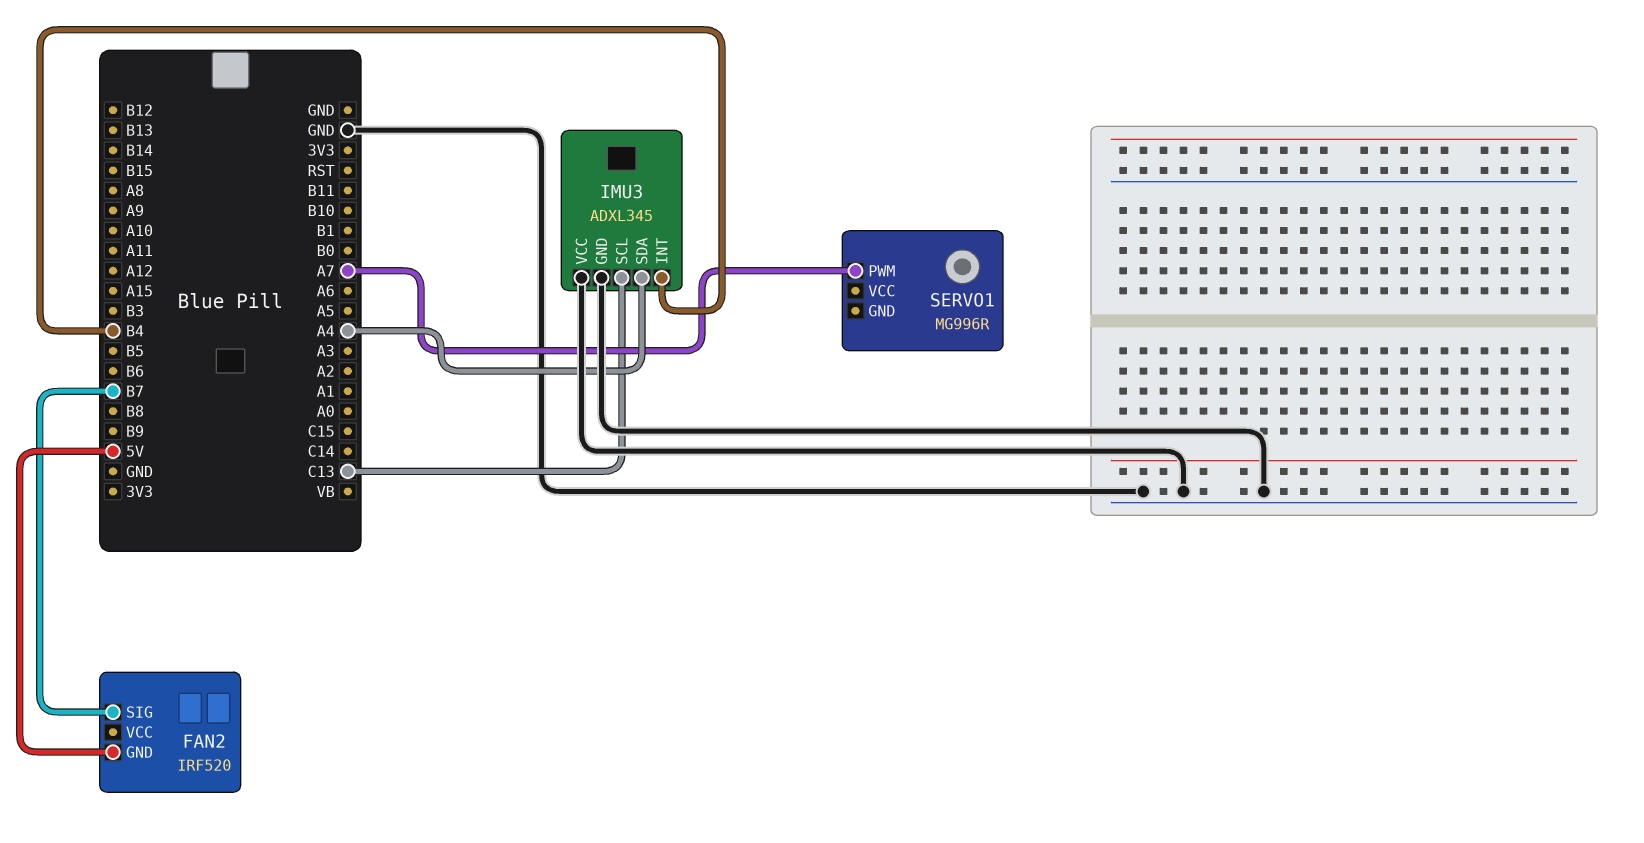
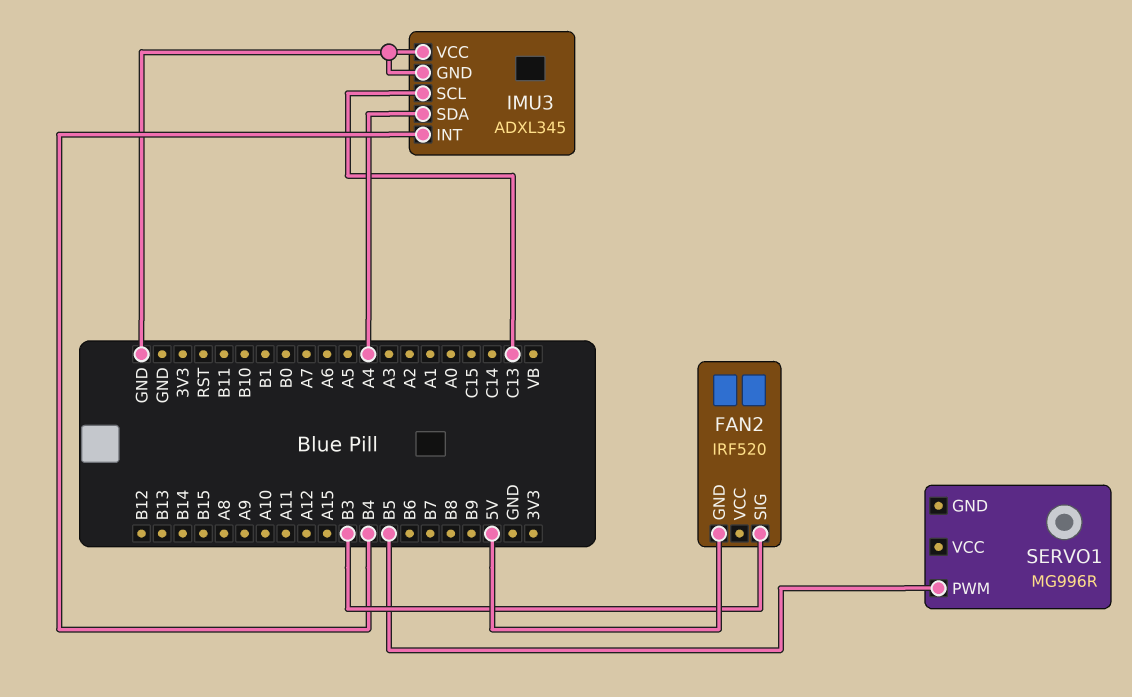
FAN2 pin SIG: B7 -> B3
SERVO1 pin PWM: A7 -> B5

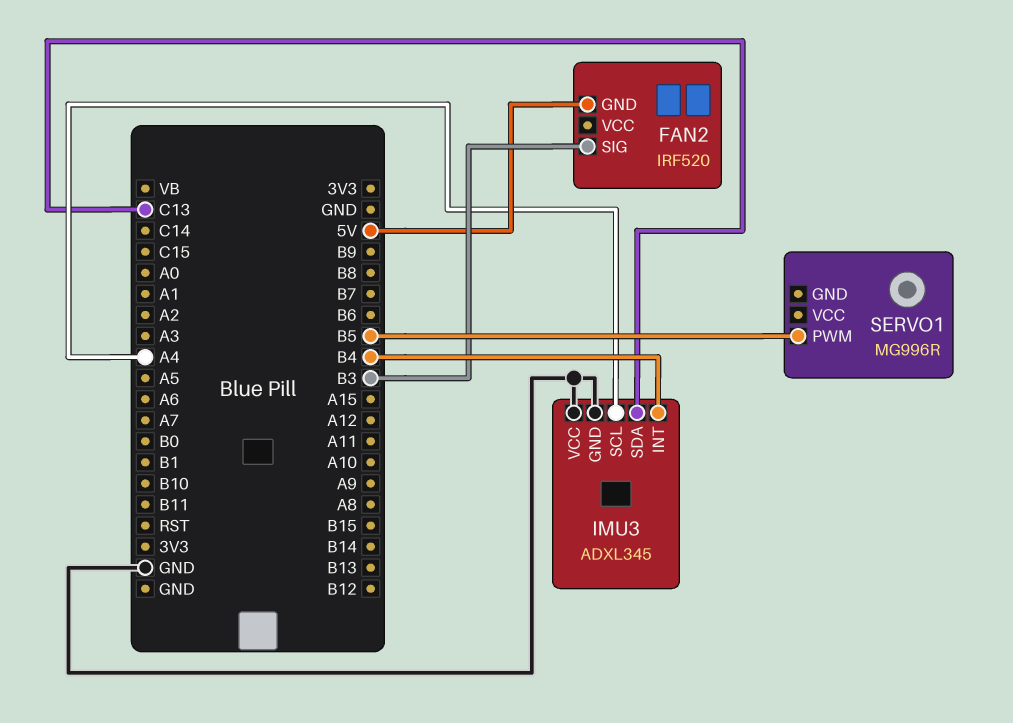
IMU3 pin SCL: C13 -> A4
IMU3 pin SDA: A4 -> C13

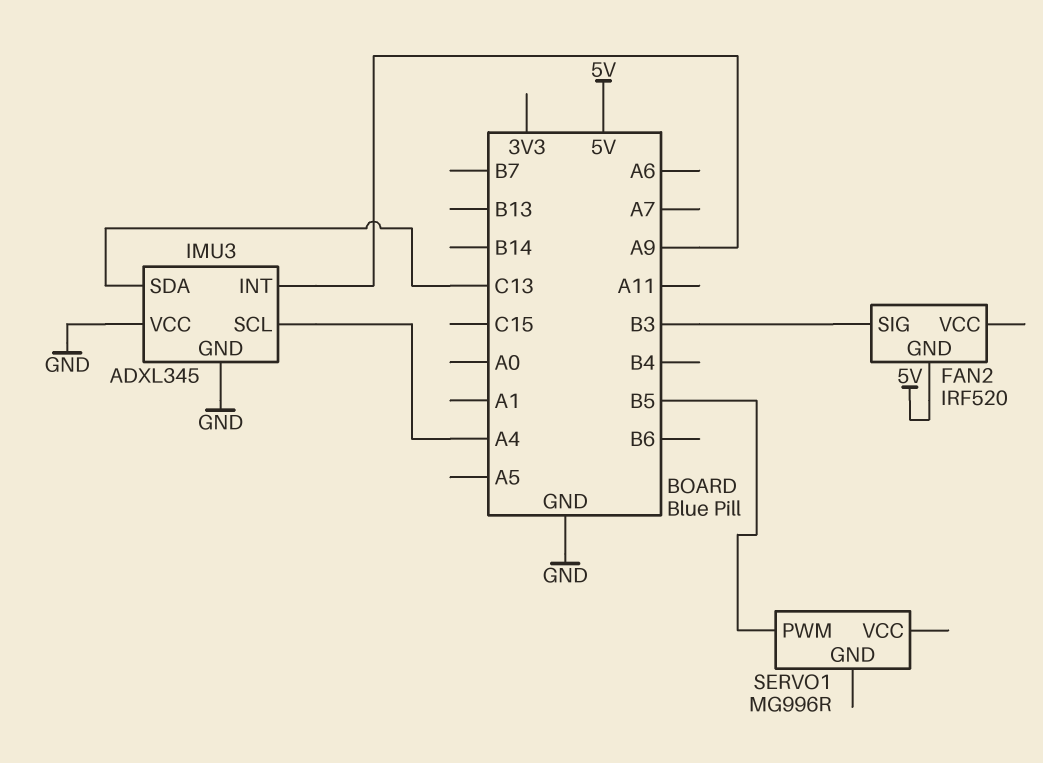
IMU3 pin INT: B4 -> A9

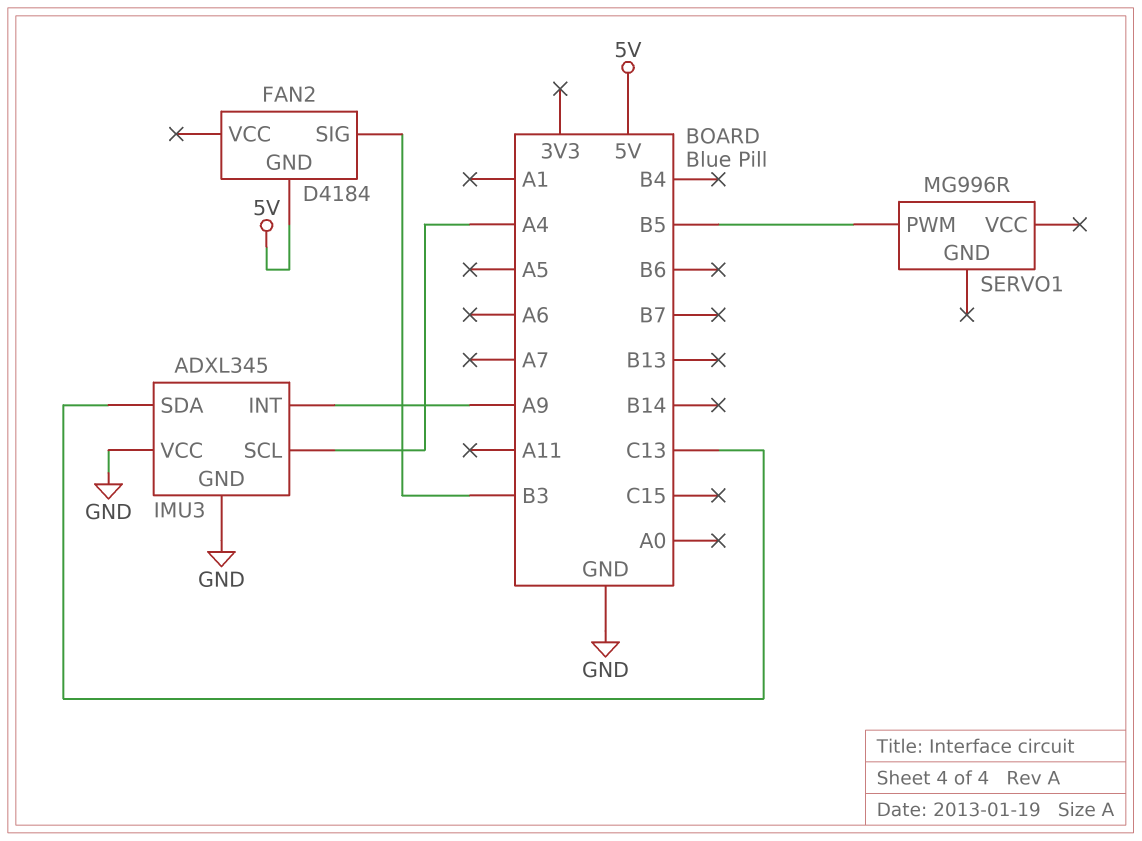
FAN2: IRF520 -> D4184

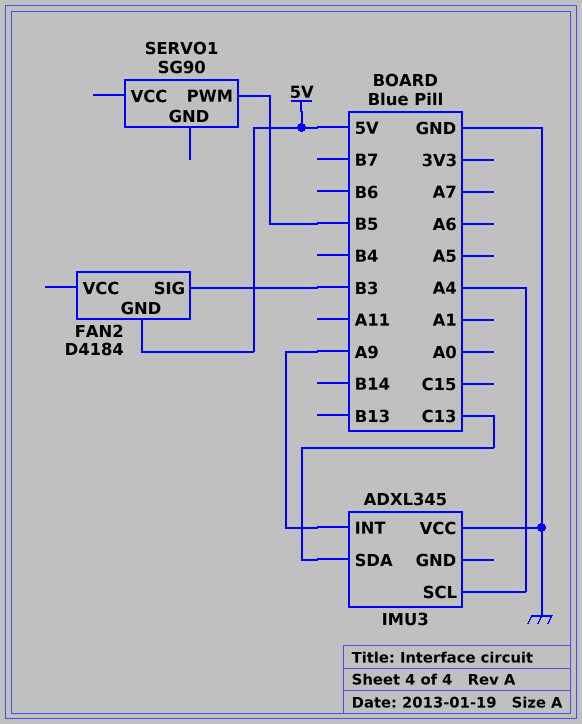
IMU3 pin GND: GND -> none
SERVO1: MG996R -> SG90

